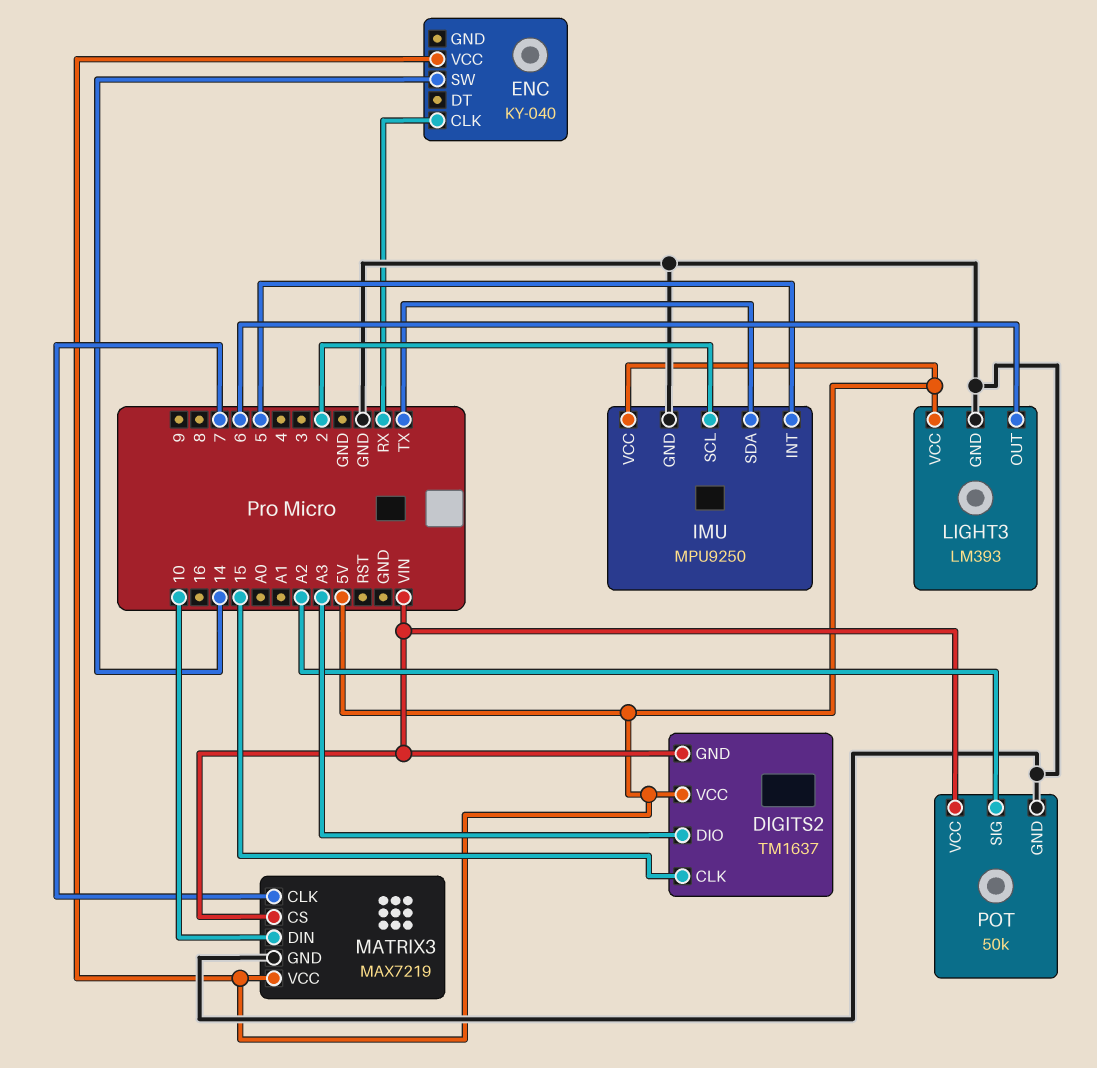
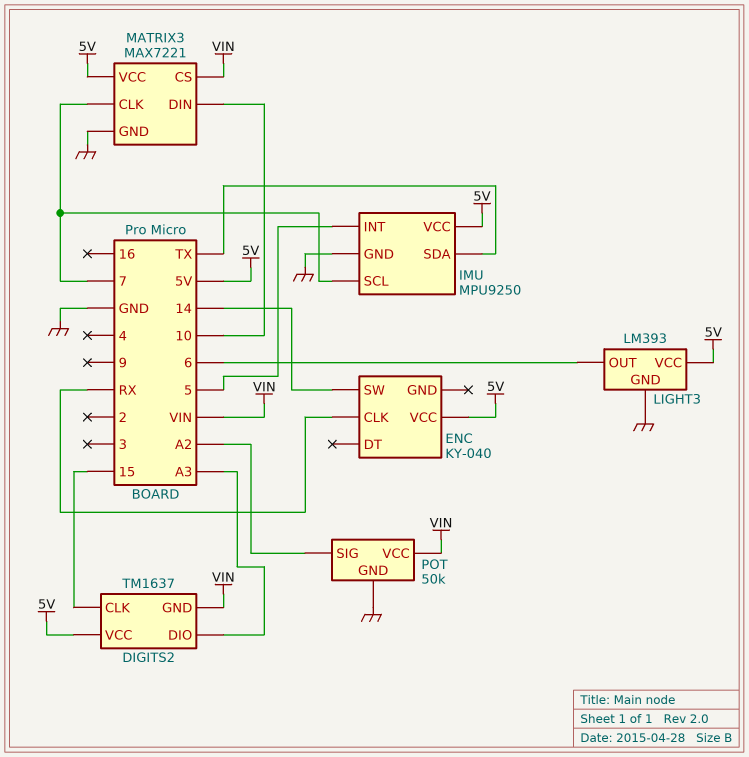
IMU pin SCL: 2 -> 7
MATRIX3: MAX7219 -> MAX7221

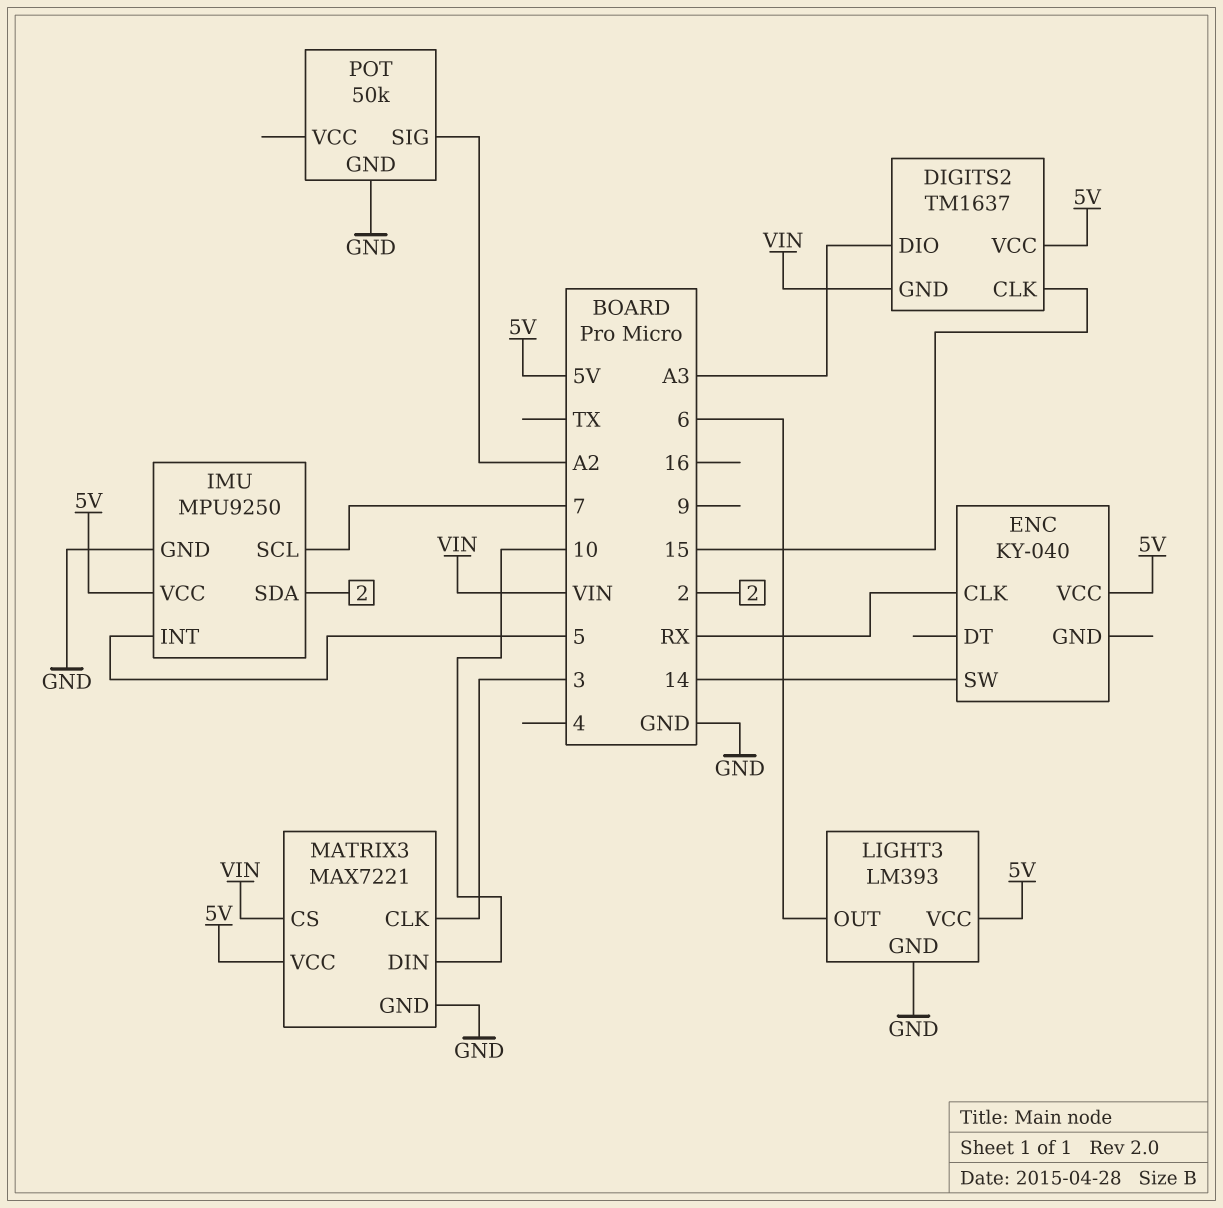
IMU pin SDA: TX -> 2
MATRIX3 pin CLK: 7 -> 3
POT pin VCC: VIN -> none

